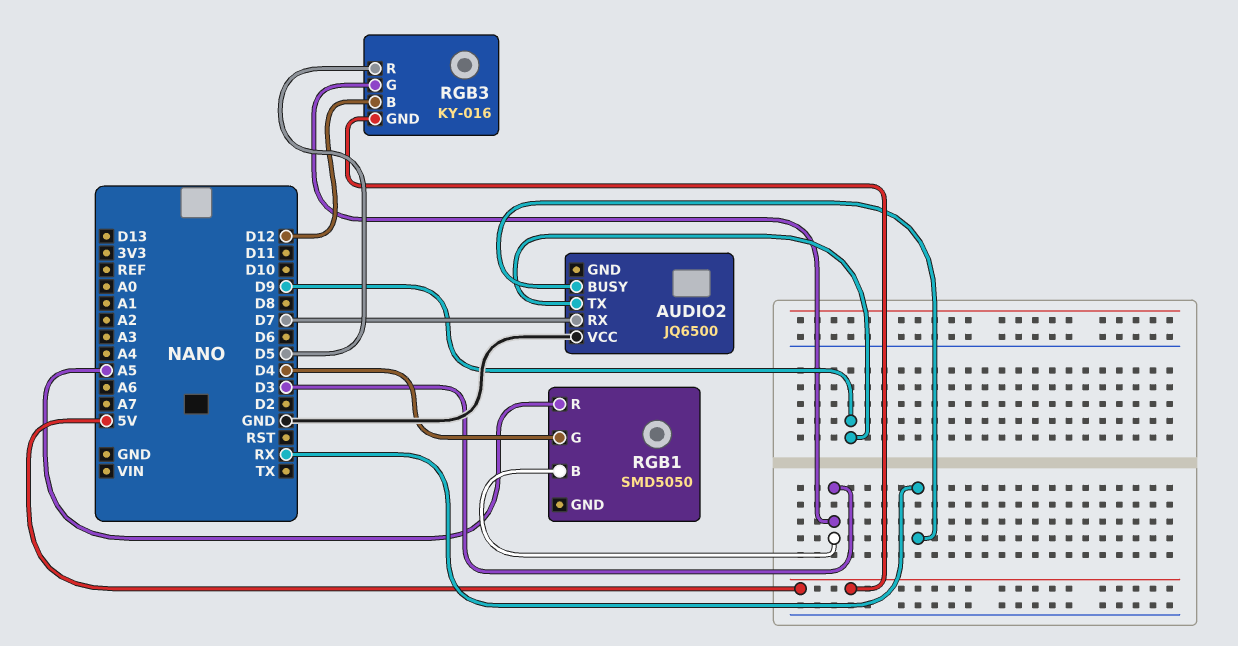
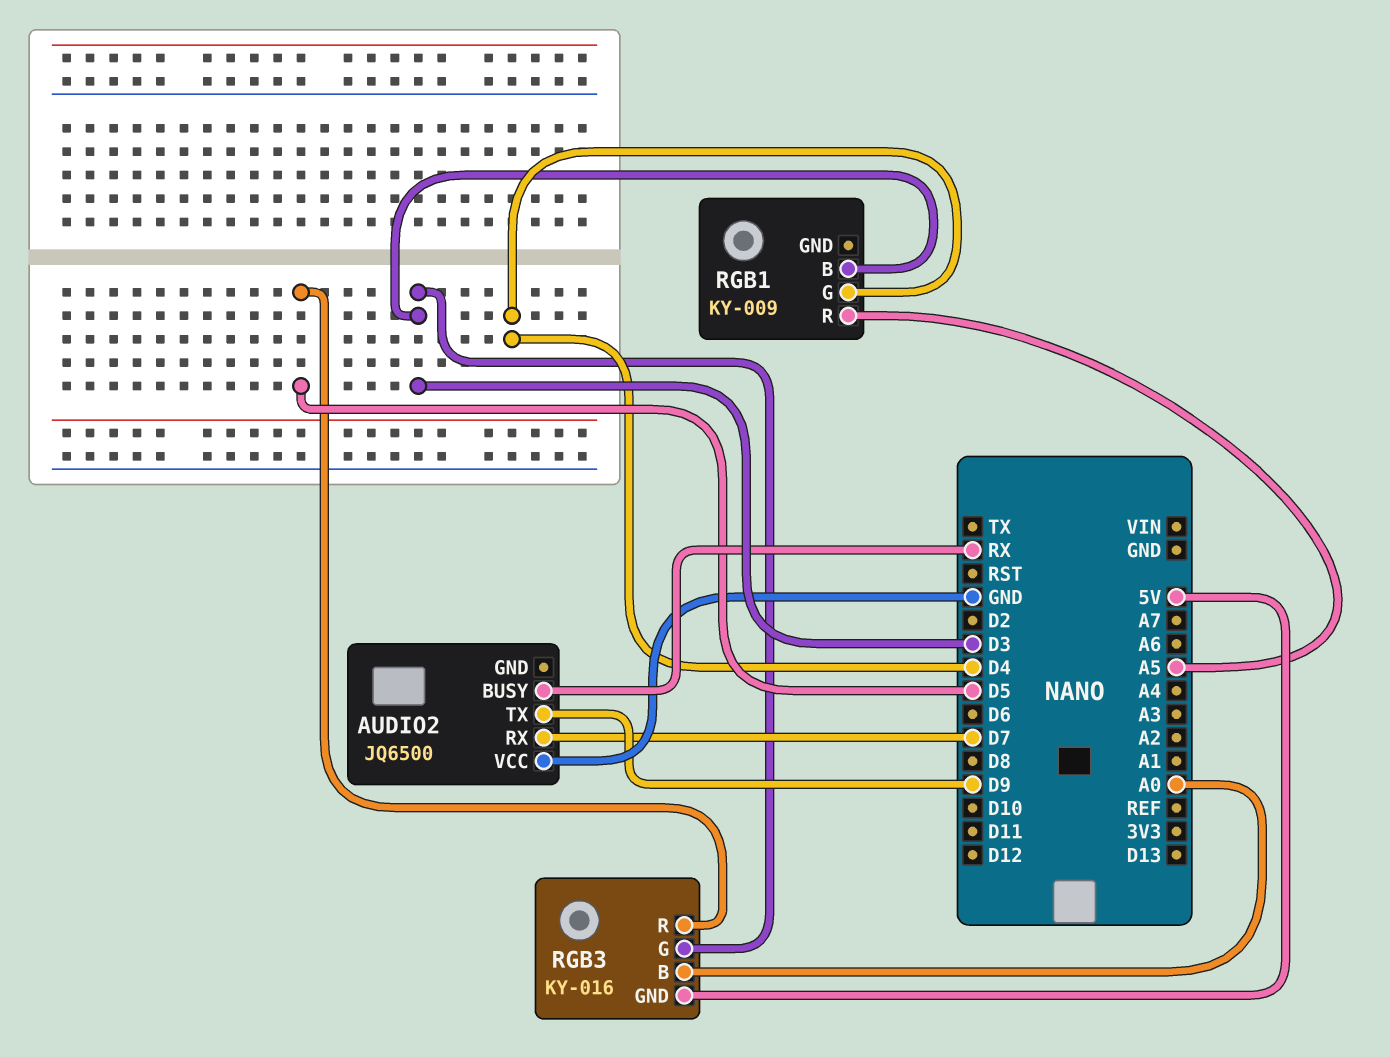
RGB1: SMD5050 -> KY-009
RGB3 pin B: D12 -> A0

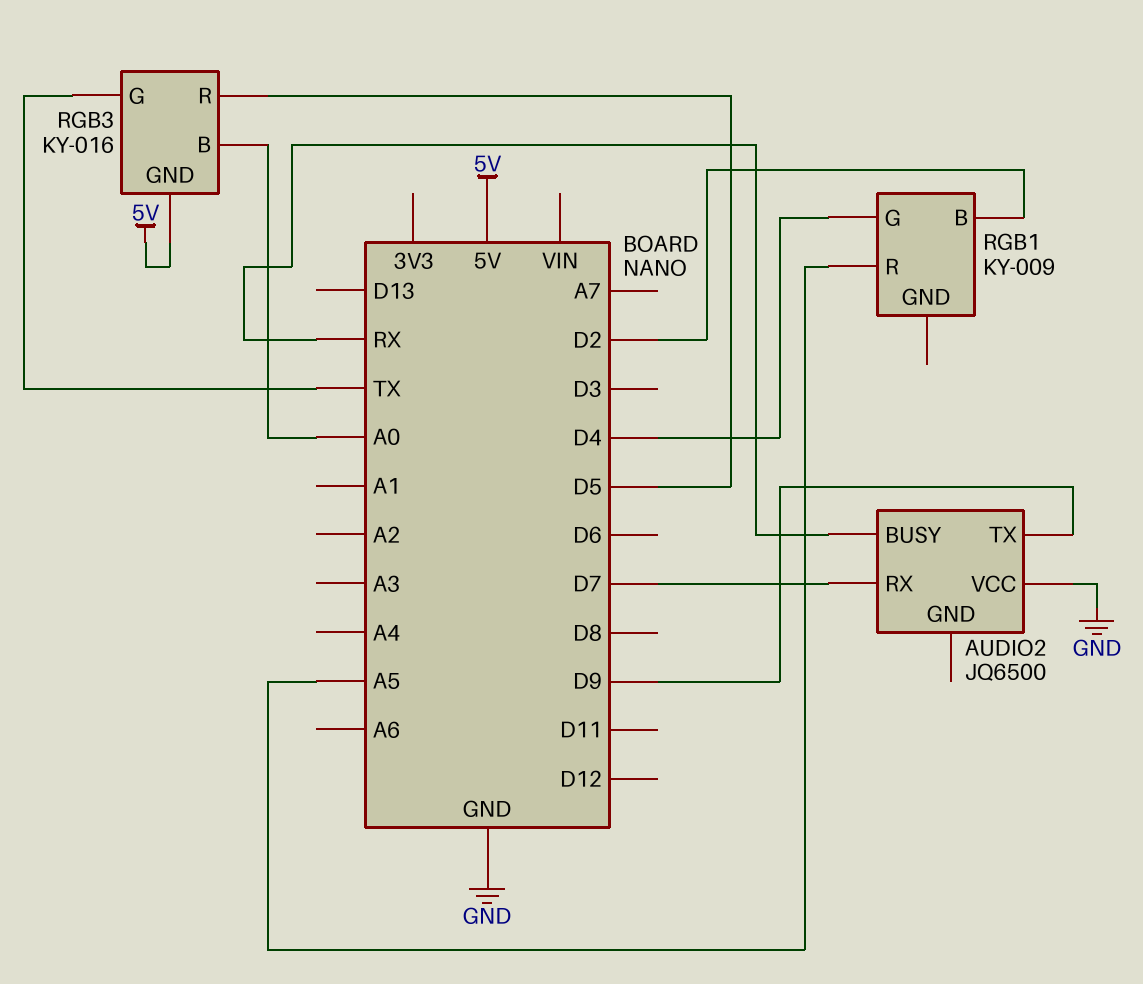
RGB1 pin B: D3 -> D2
RGB3 pin G: D3 -> TX

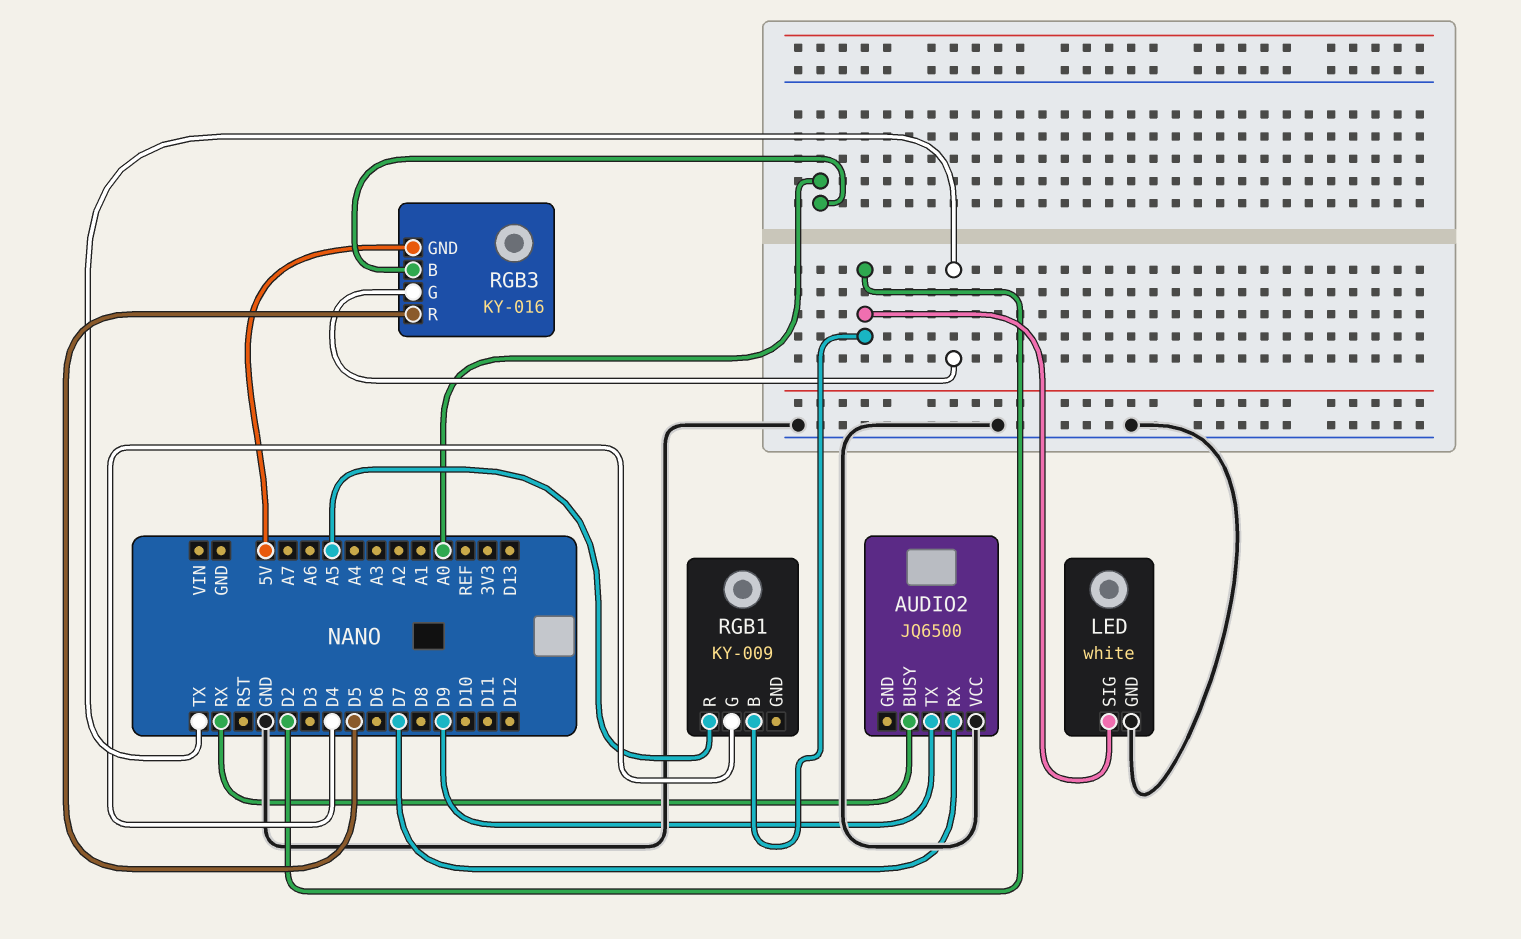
LED: none -> white
LED pin GND: none -> GND
LED pin SIG: none -> D2

